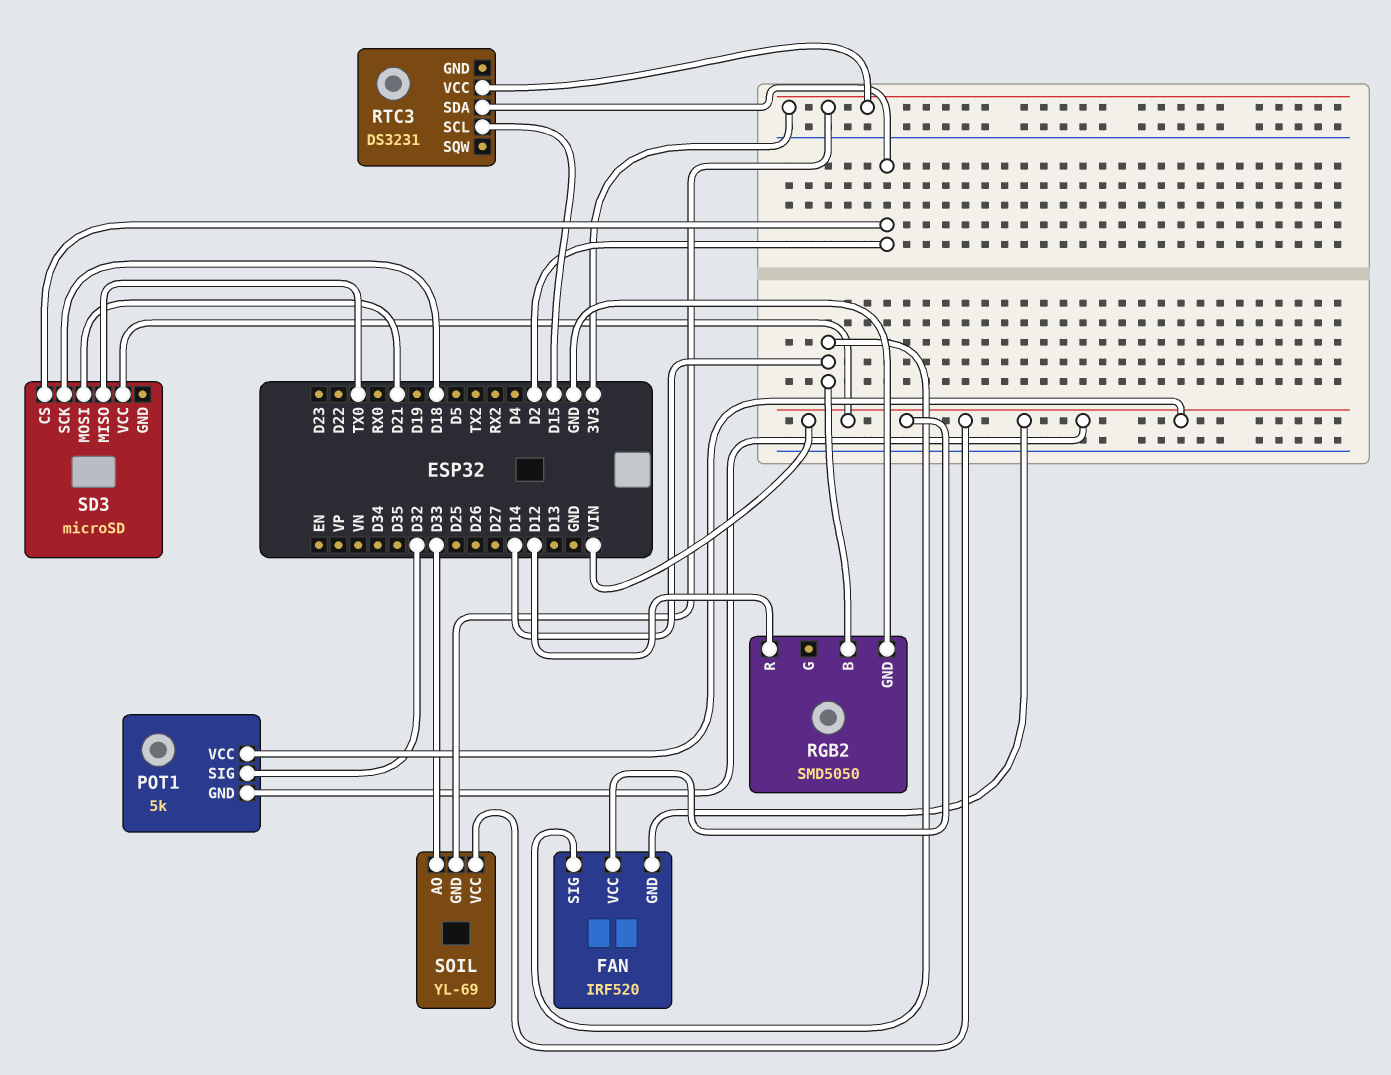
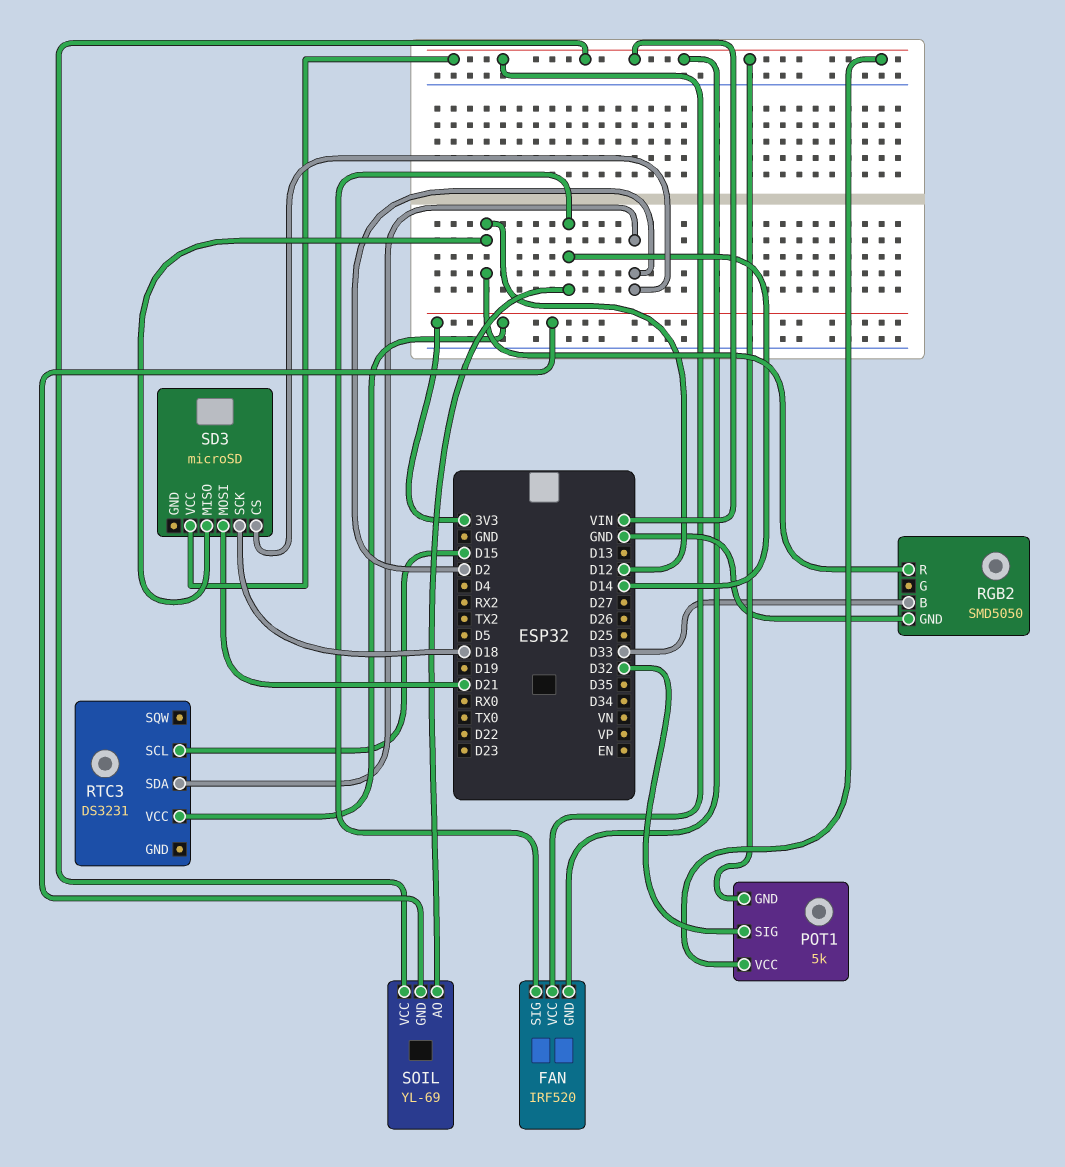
RGB2 pin B: D14 -> D33
SD3 pin MISO: TX0 -> D12
SOIL pin AO: D33 -> D14

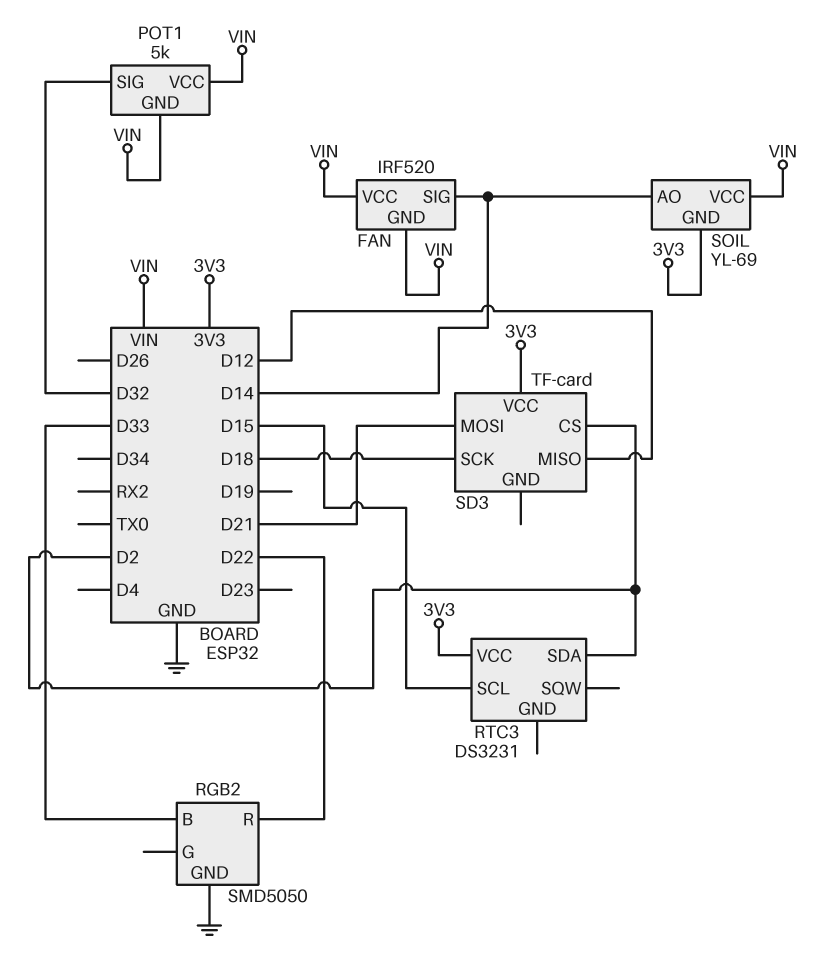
RGB2 pin R: D12 -> D22
SD3: microSD -> TF-card
SD3 pin VCC: VIN -> 3V3

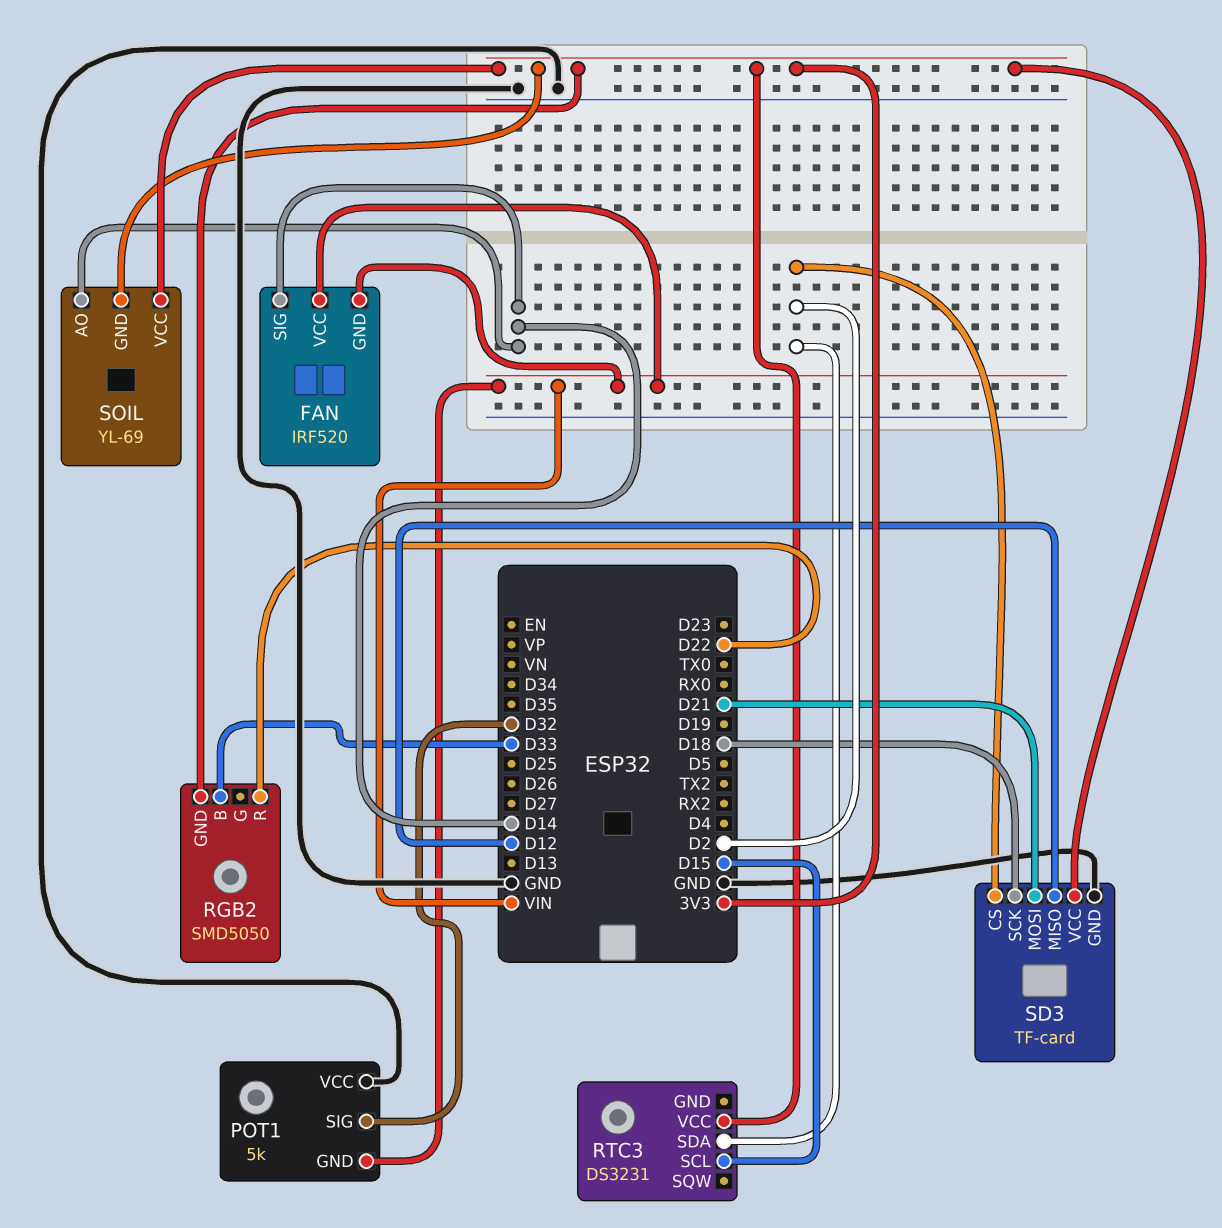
POT1 pin VCC: VIN -> GND
RGB2 pin GND: GND -> 3V3
SD3 pin GND: none -> GND
SOIL pin VCC: VIN -> 3V3

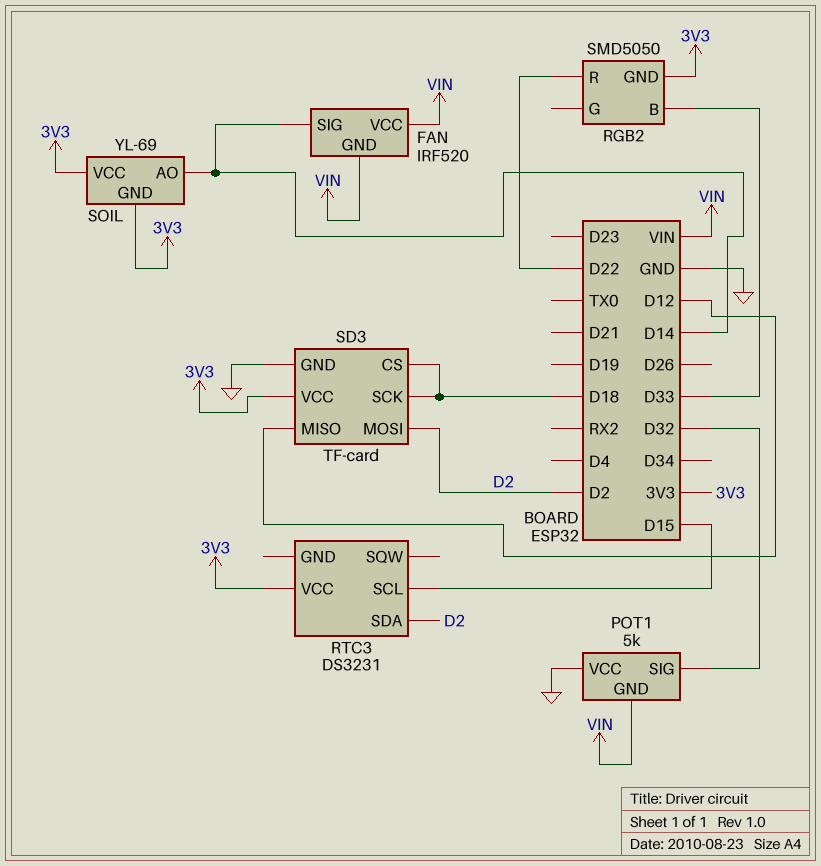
SD3 pin CS: D2 -> D18
SD3 pin MOSI: D21 -> D2

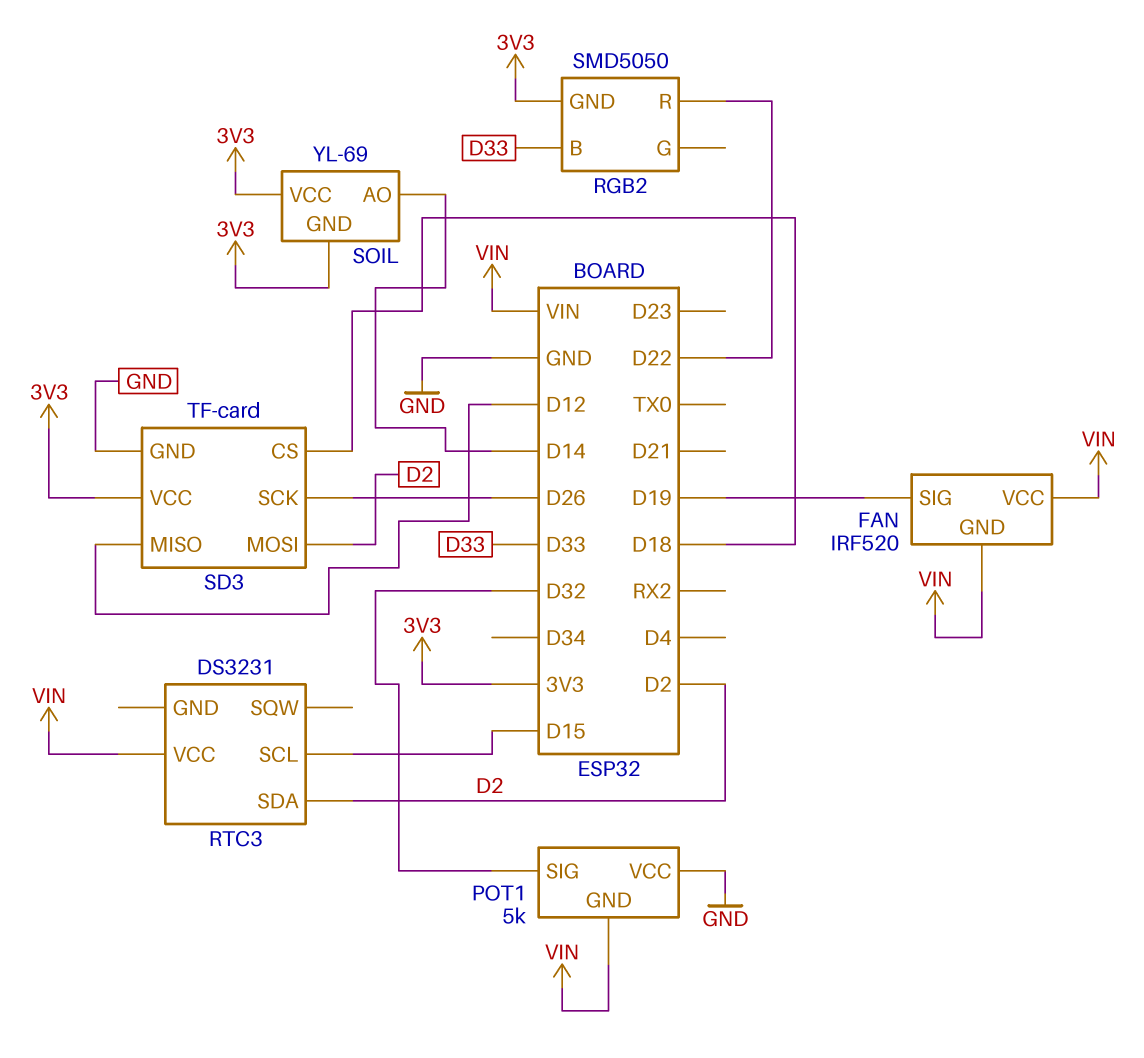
FAN pin SIG: D14 -> D19
RTC3 pin VCC: 3V3 -> VIN
SD3 pin SCK: D18 -> D26

